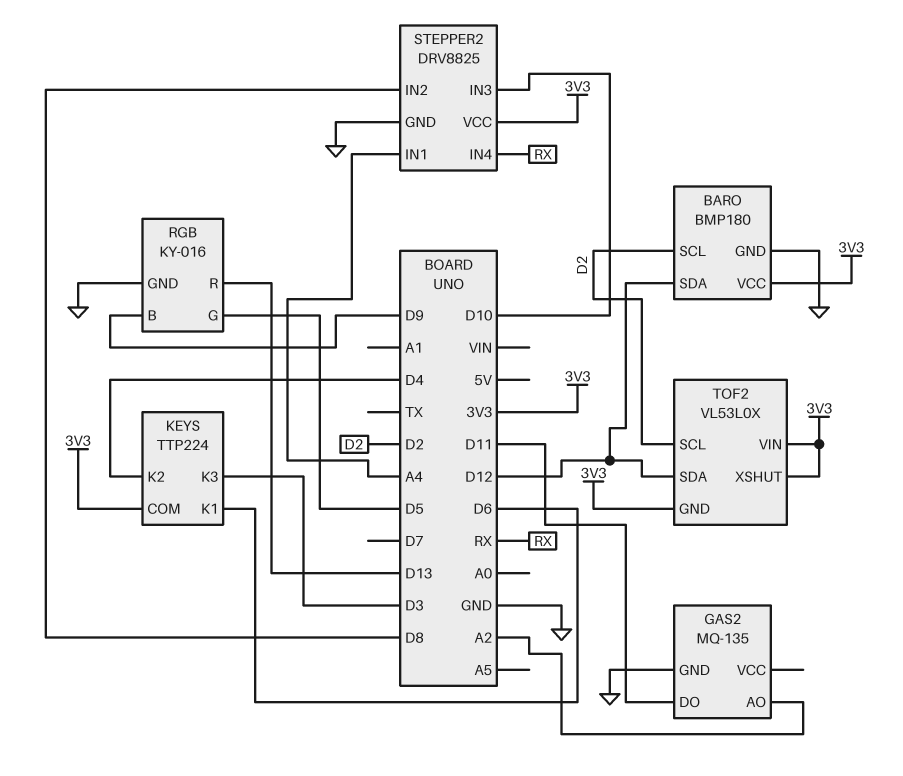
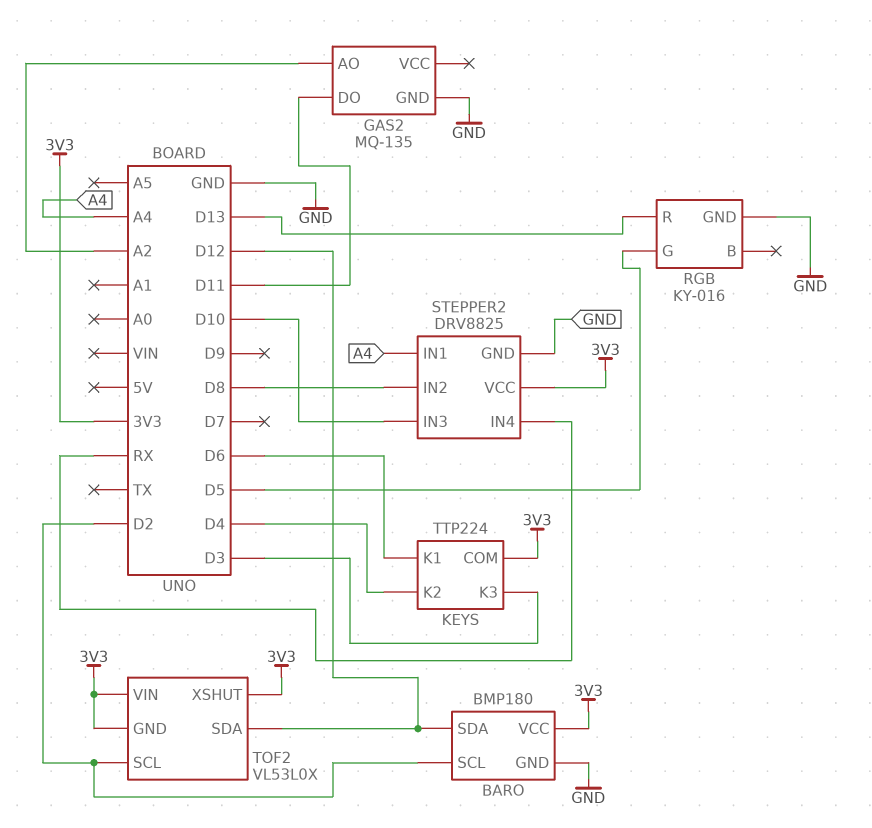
RGB pin B: D9 -> none

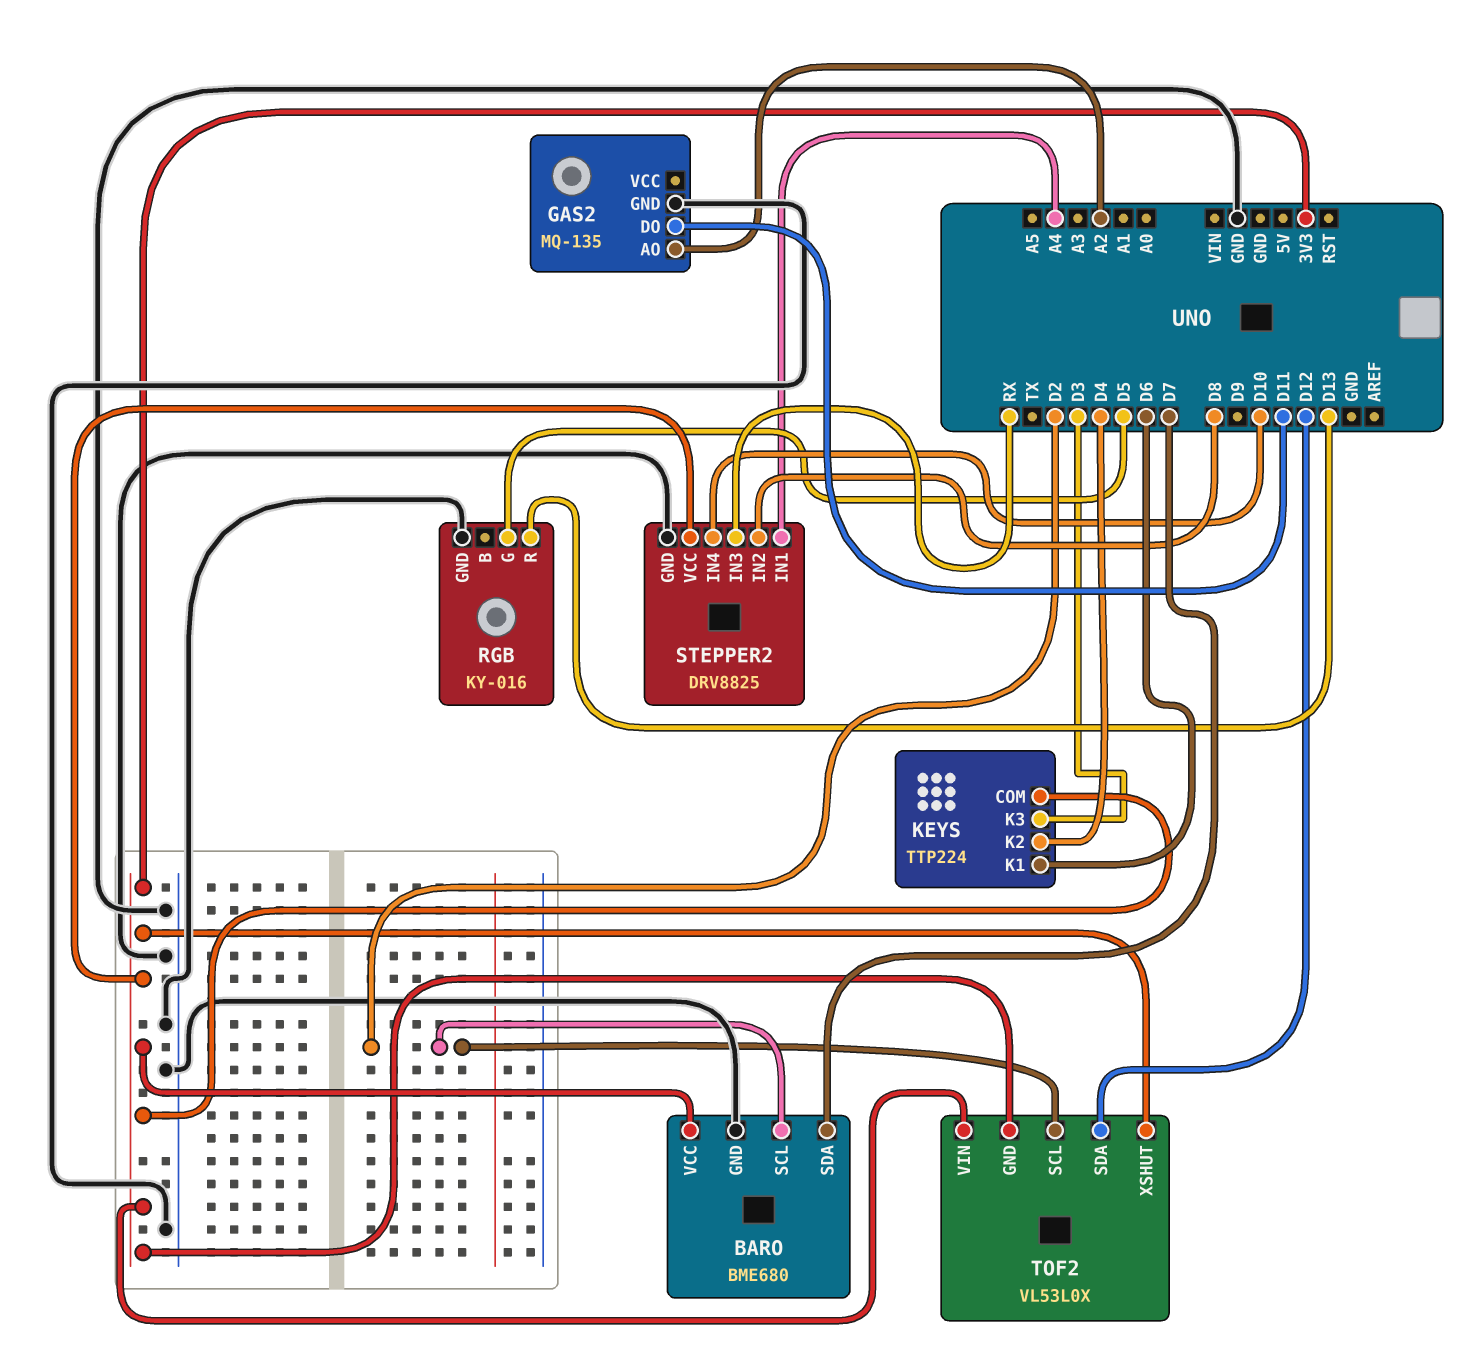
BARO: BMP180 -> BME680
BARO pin SDA: D12 -> D7
STEPPER2 pin IN3: D10 -> RX
STEPPER2 pin IN4: RX -> D10

